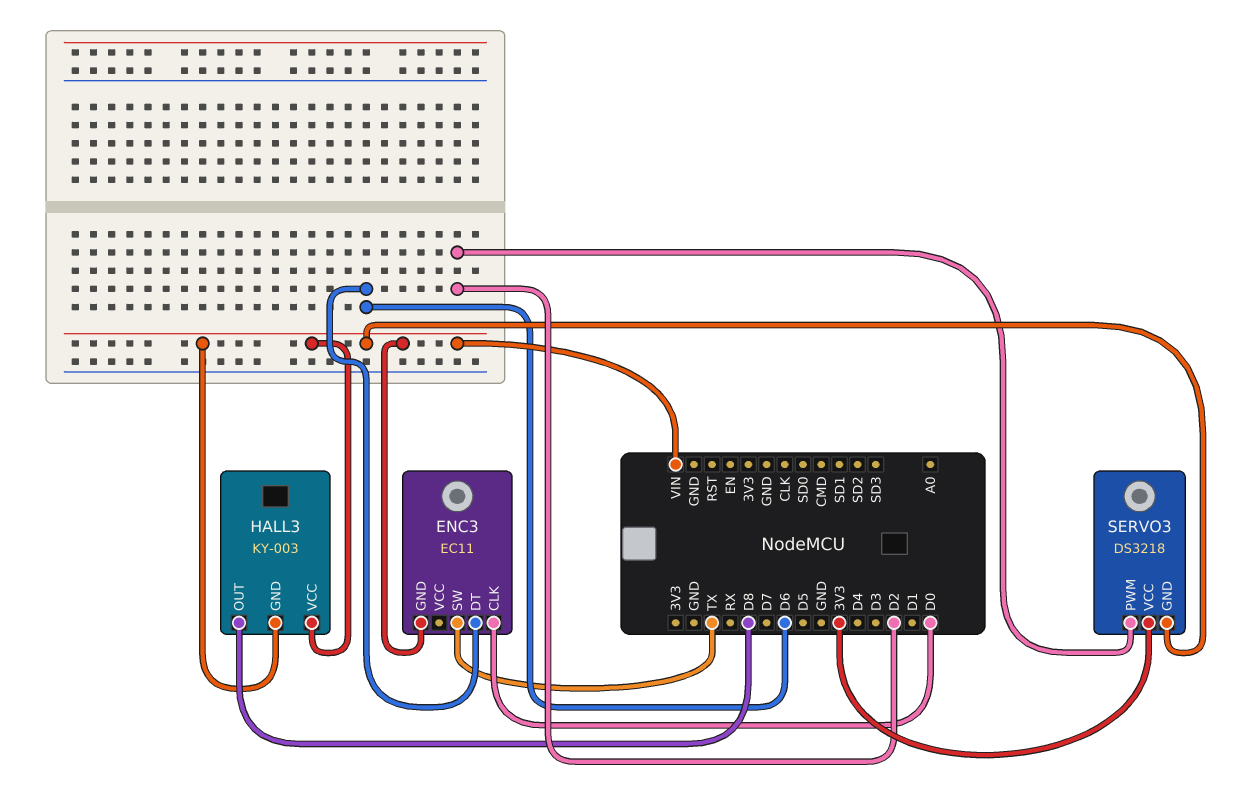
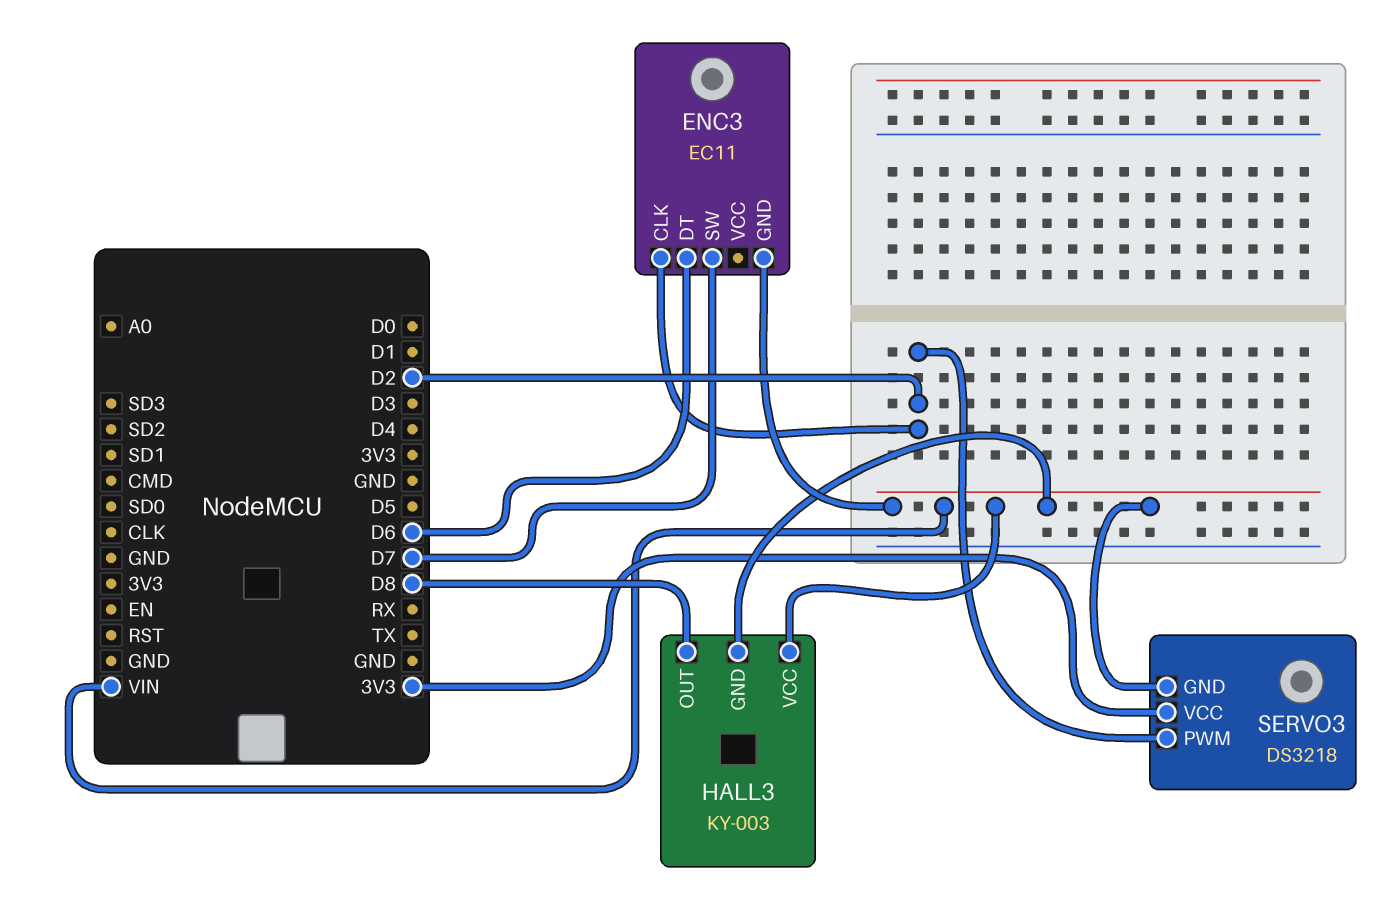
ENC3 pin CLK: D0 -> D2
ENC3 pin SW: TX -> D7

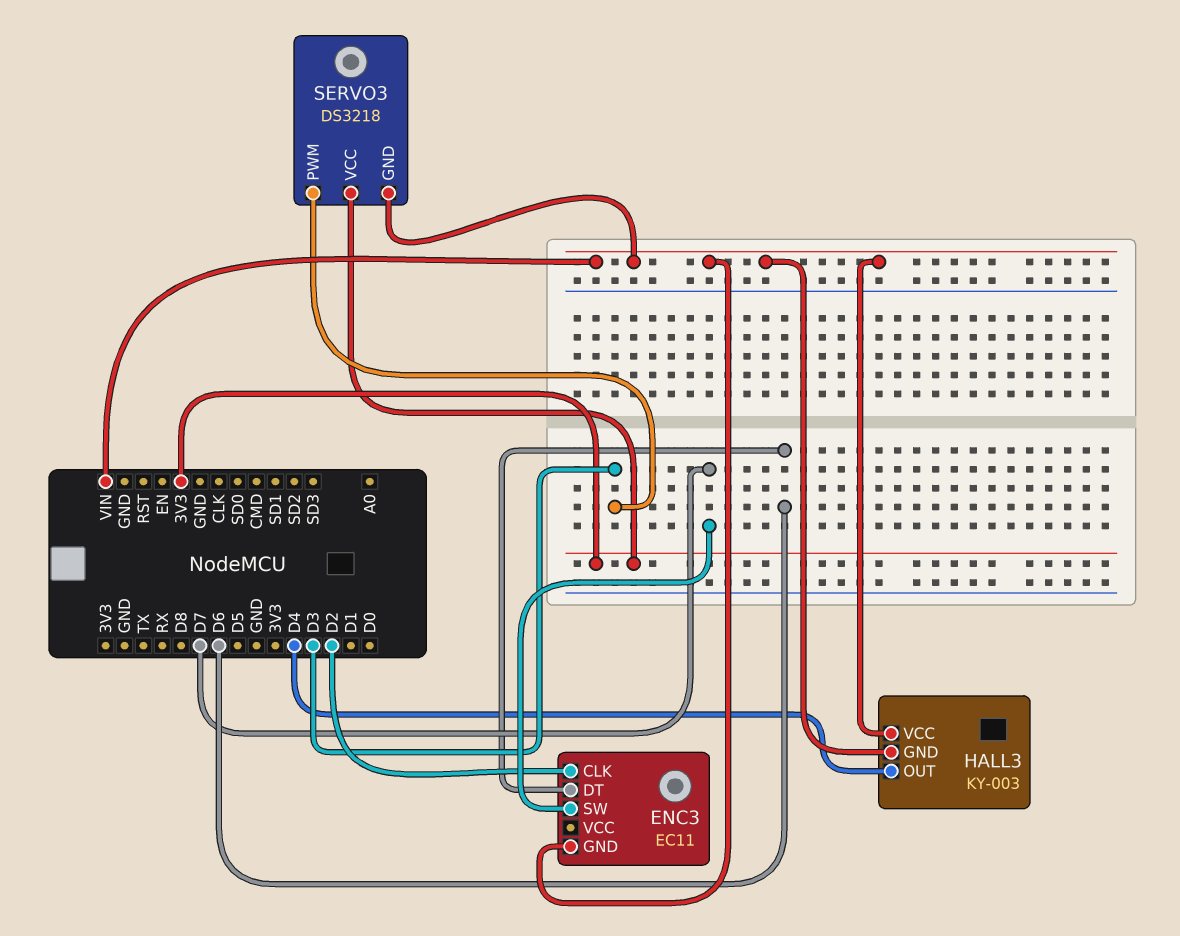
HALL3 pin OUT: D8 -> D4
SERVO3 pin PWM: D2 -> D3

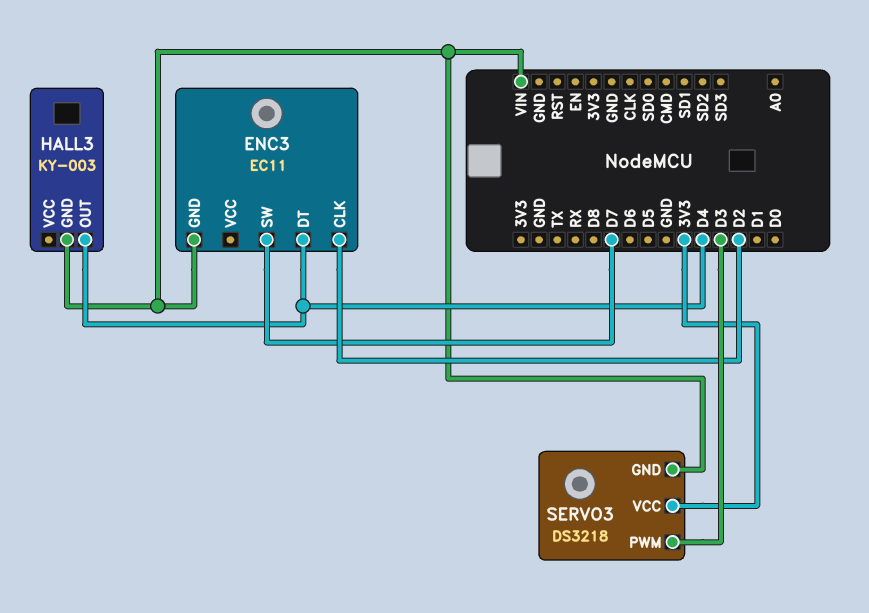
ENC3 pin DT: D6 -> D4
HALL3 pin VCC: VIN -> none

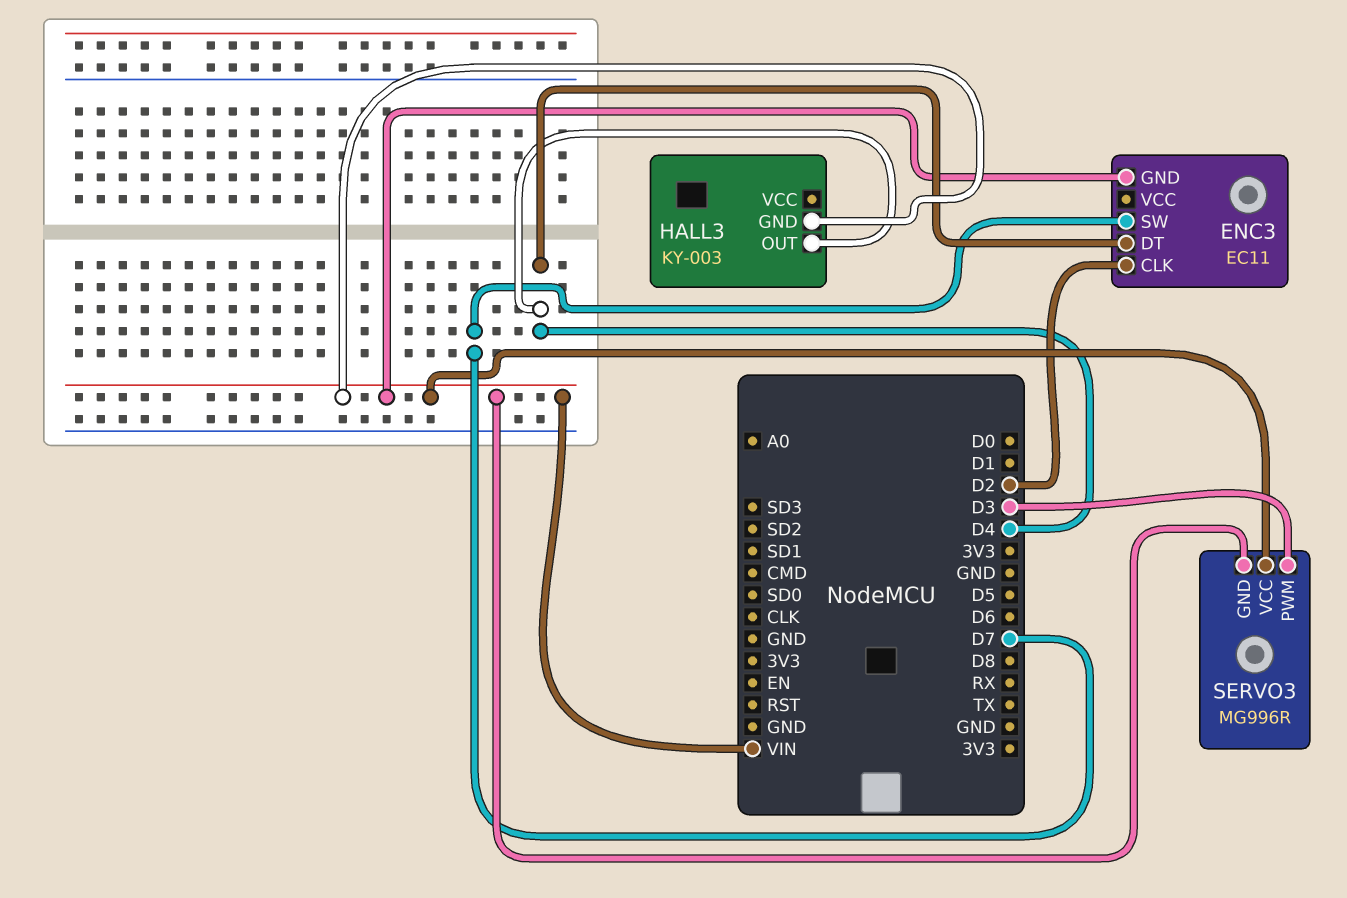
SERVO3: DS3218 -> MG996R
SERVO3 pin VCC: 3V3 -> VIN

